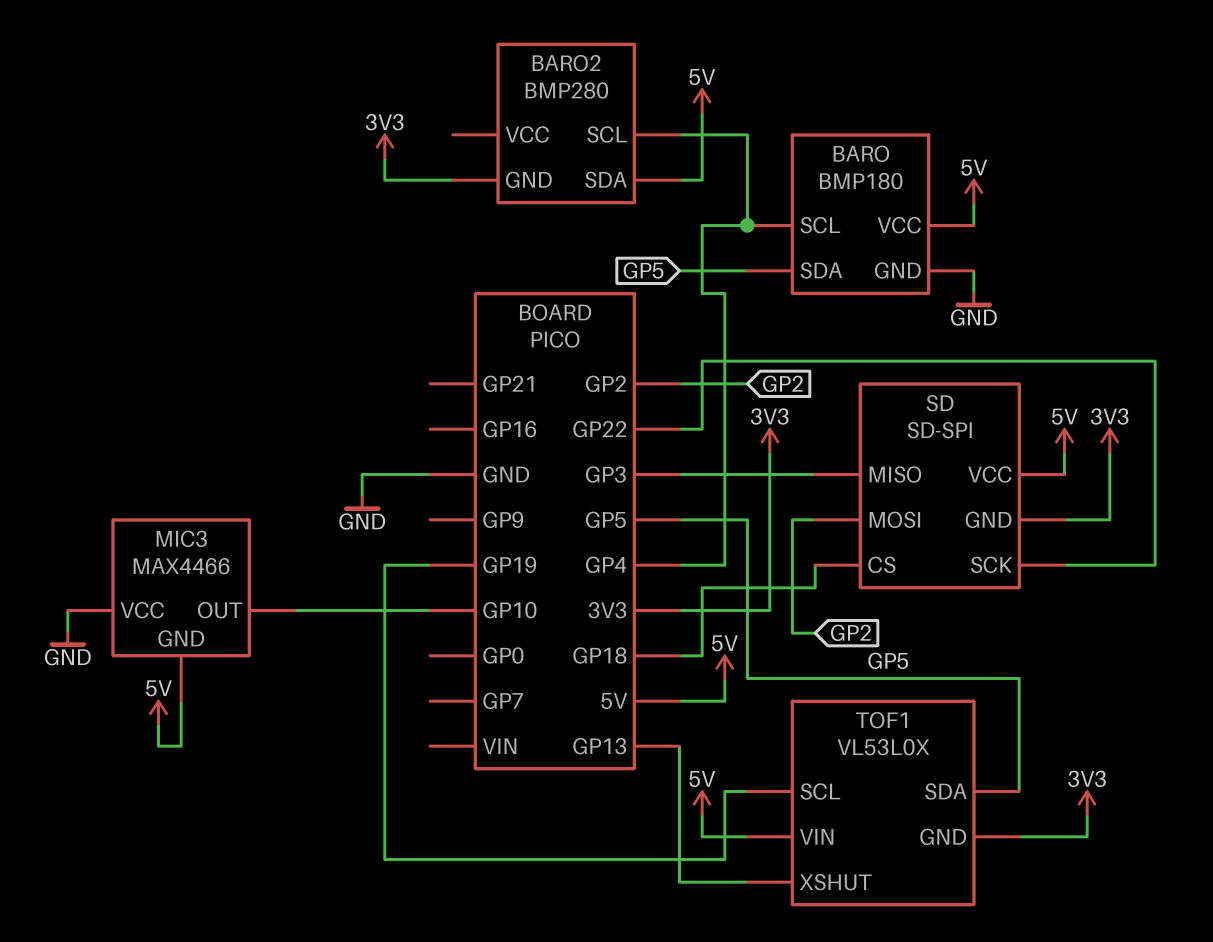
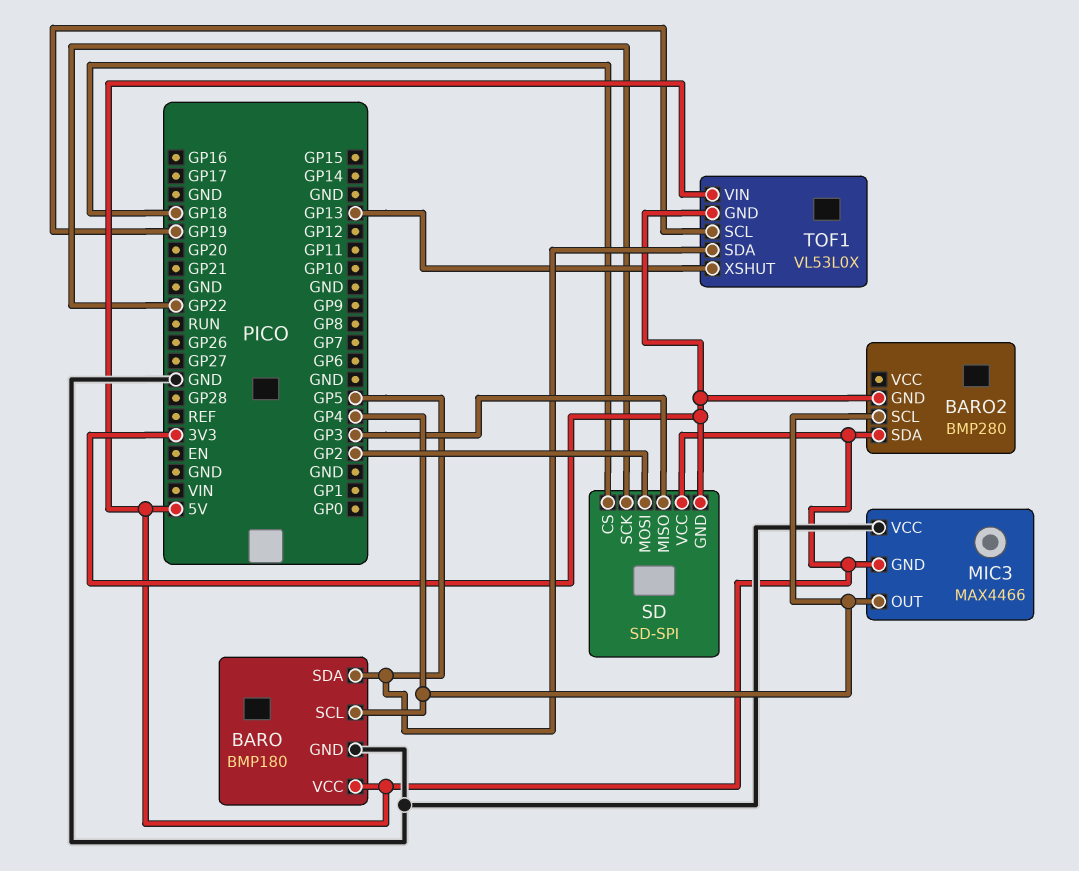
MIC3 pin OUT: GP10 -> GP4

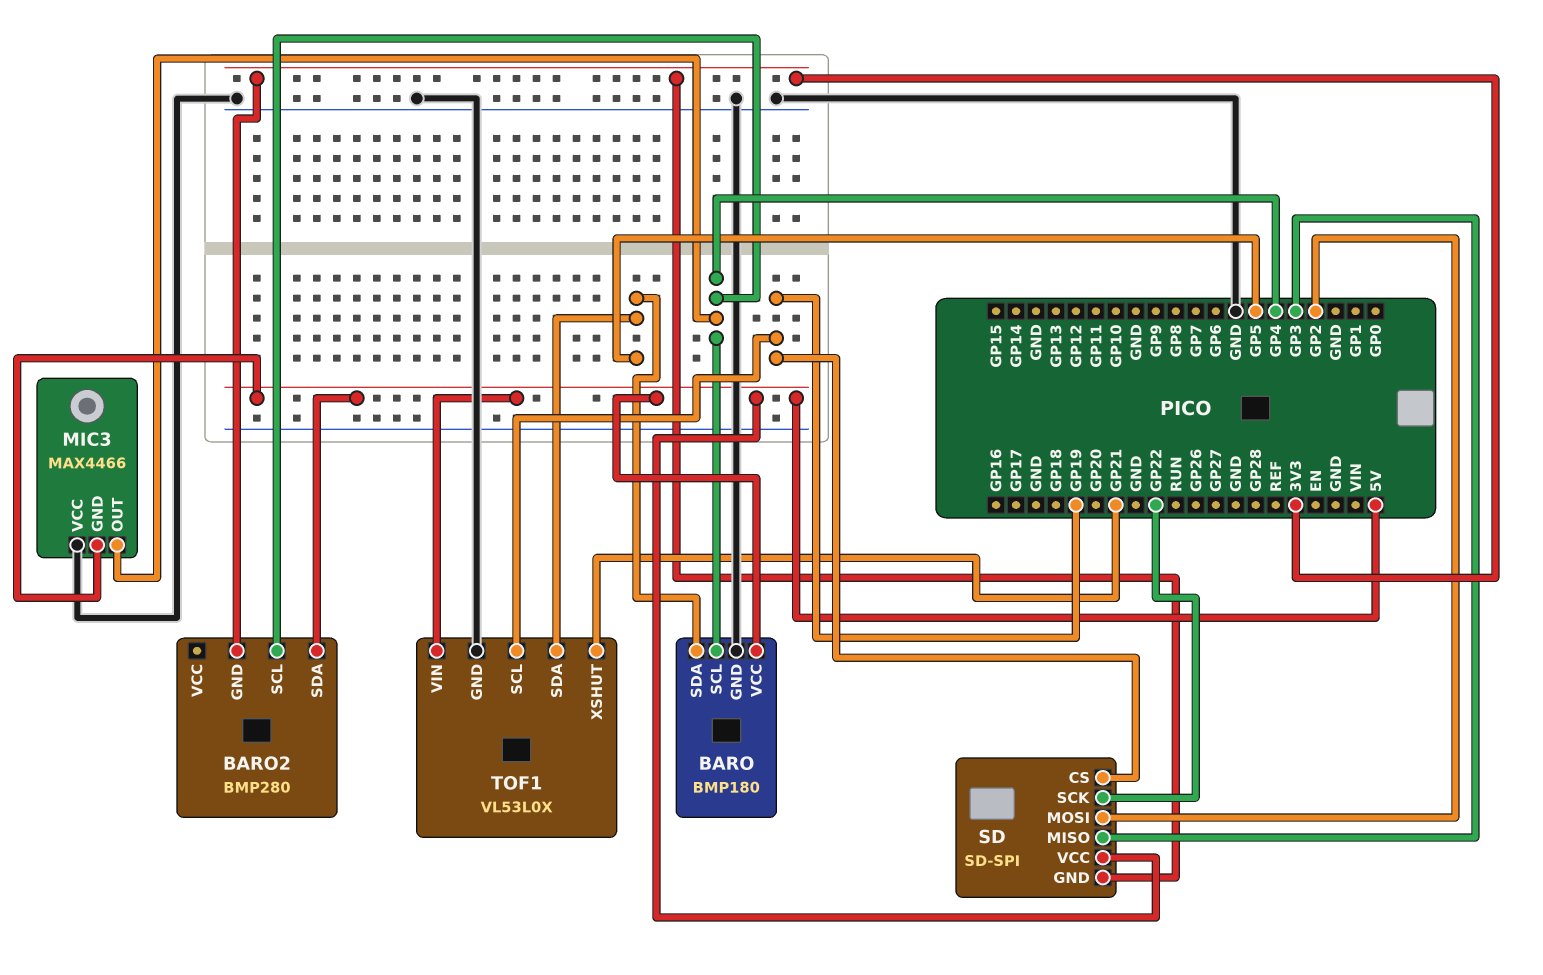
SD pin CS: GP18 -> GP19
TOF1 pin GND: 3V3 -> GND
TOF1 pin XSHUT: GP13 -> GP21

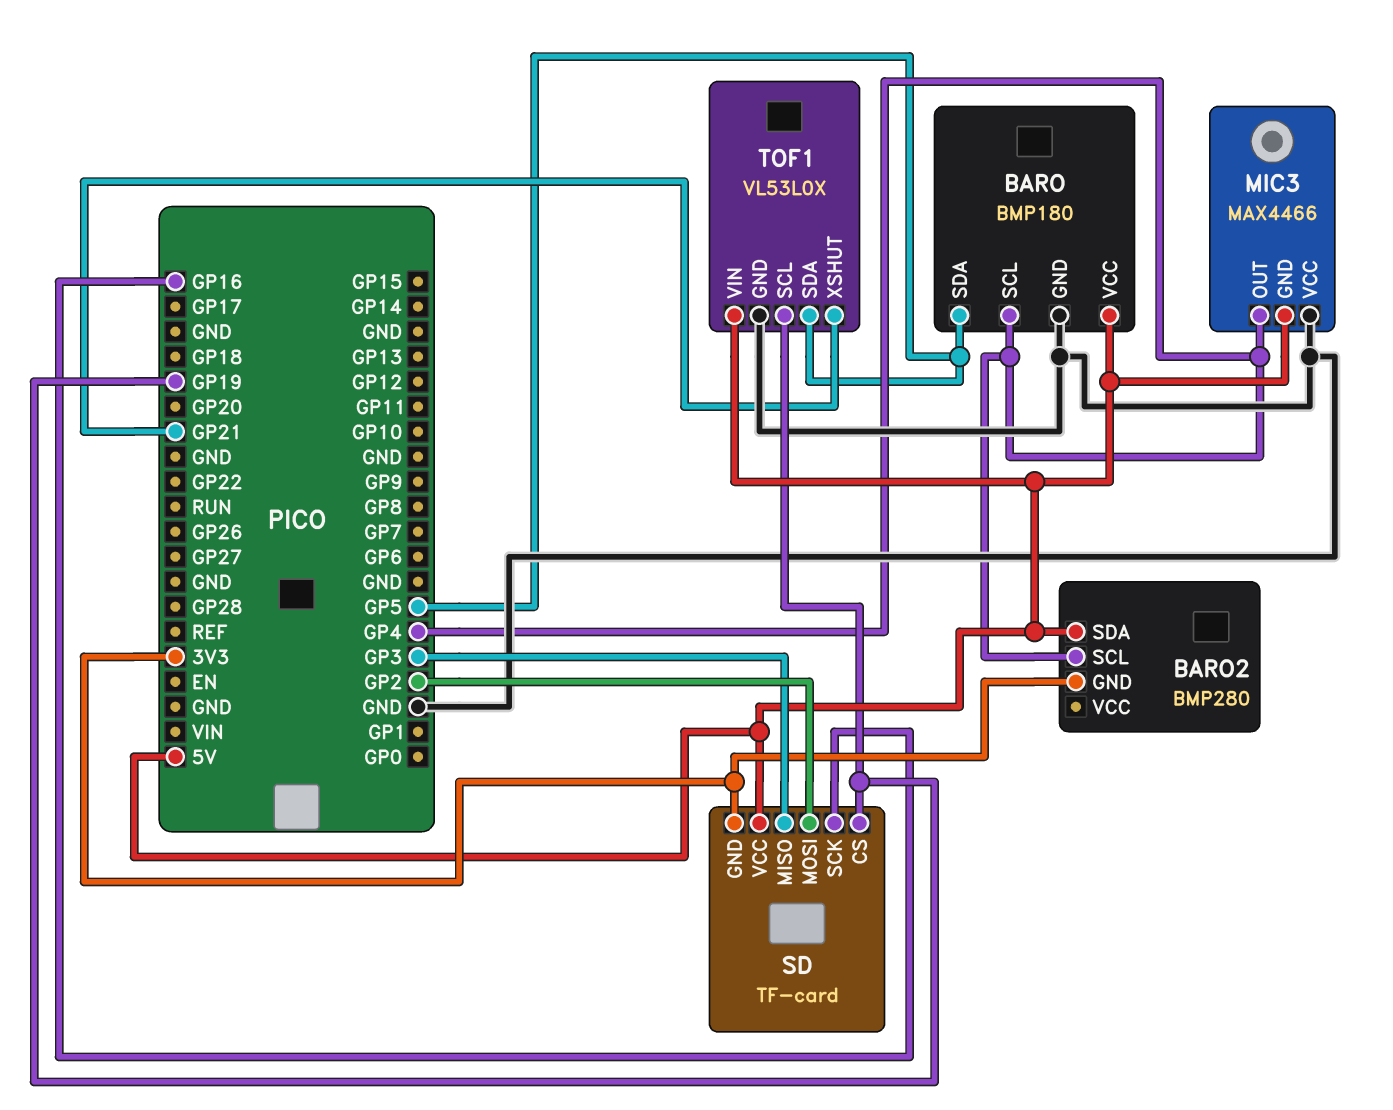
SD: SD-SPI -> TF-card
SD pin SCK: GP22 -> GP16

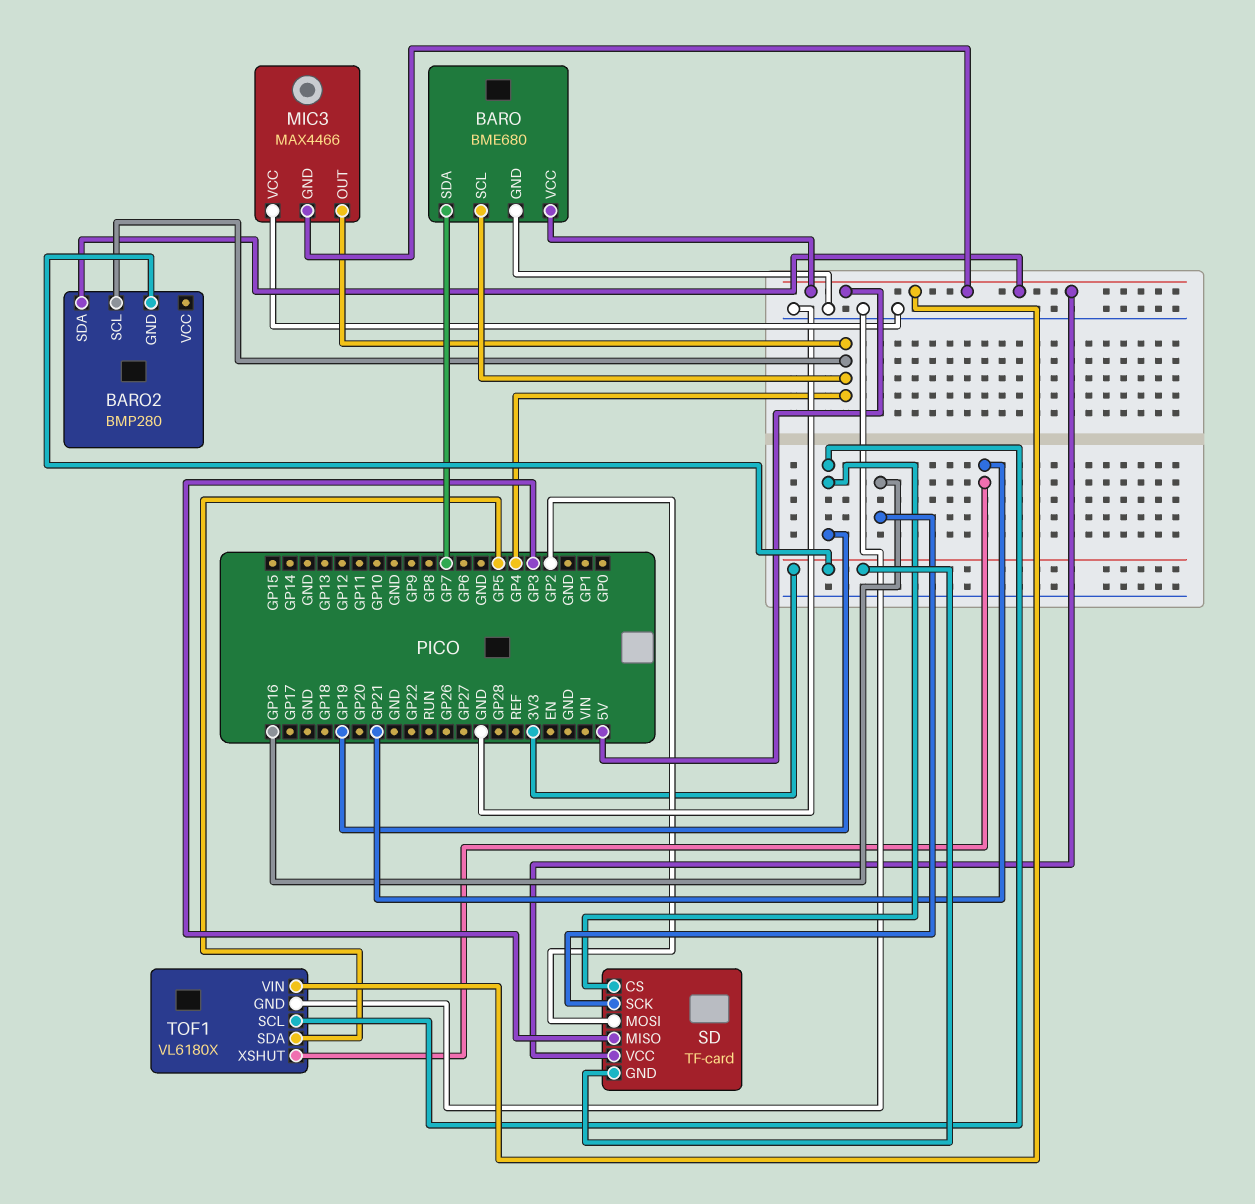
BARO: BMP180 -> BME680
BARO pin SDA: GP5 -> GP7
TOF1: VL53L0X -> VL6180X

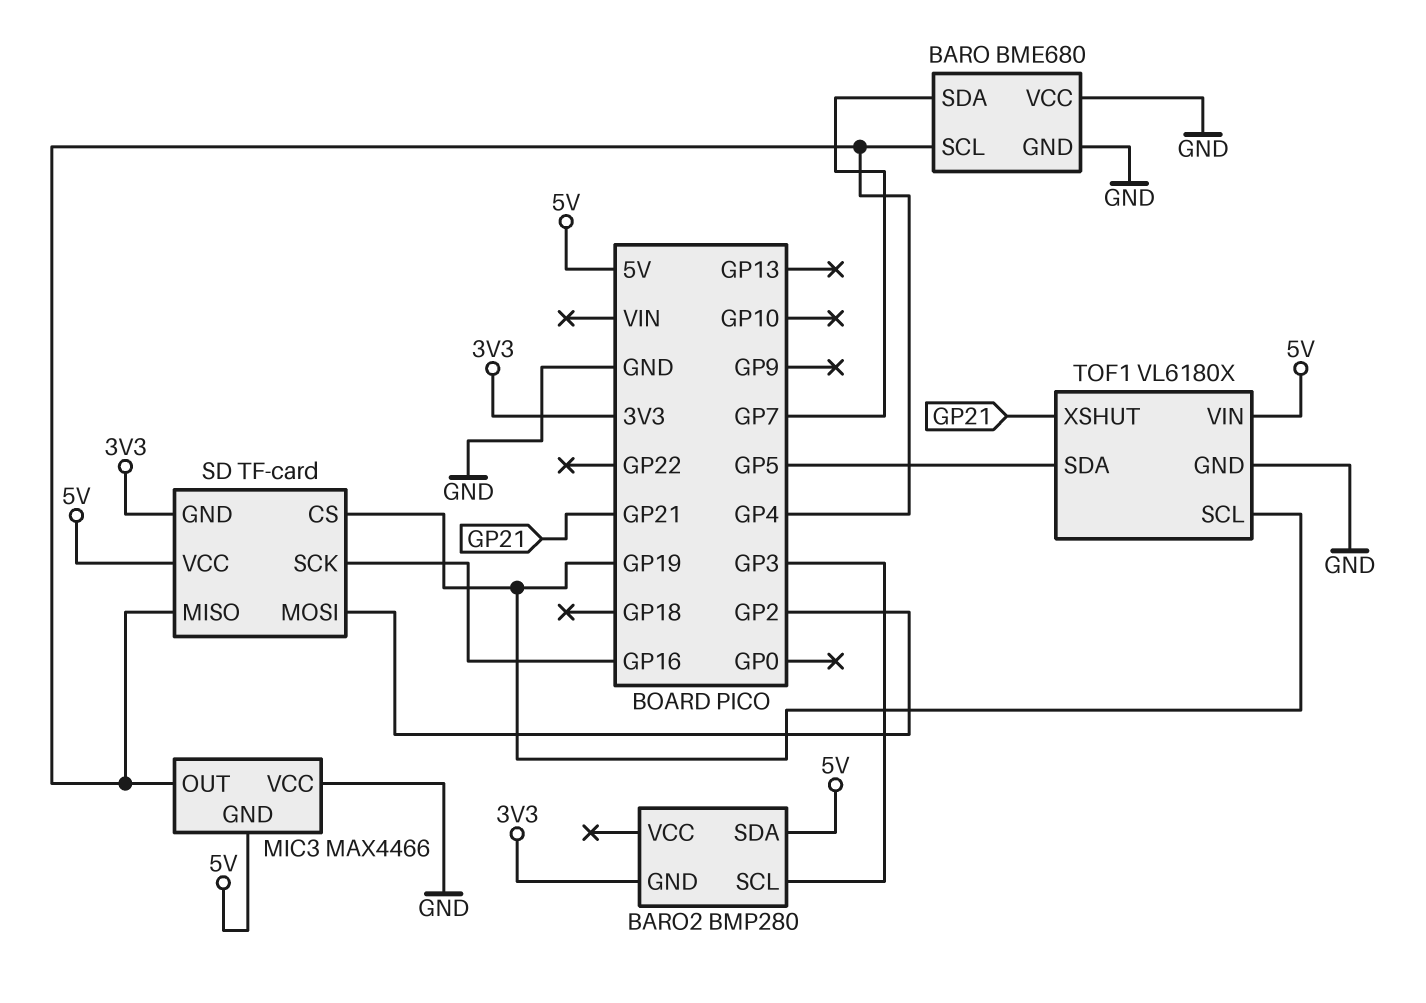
BARO pin VCC: 5V -> GND
BARO2 pin SCL: GP4 -> GP3
SD pin MISO: GP3 -> GP4

